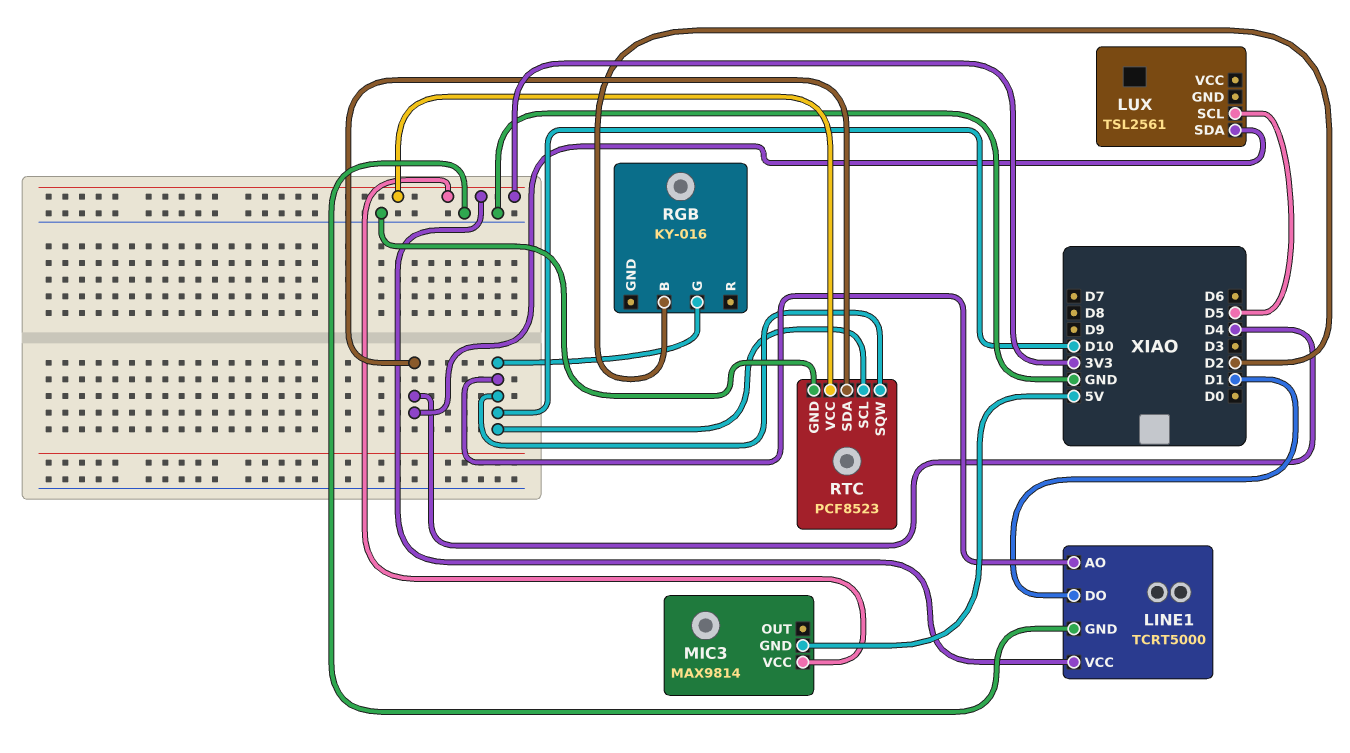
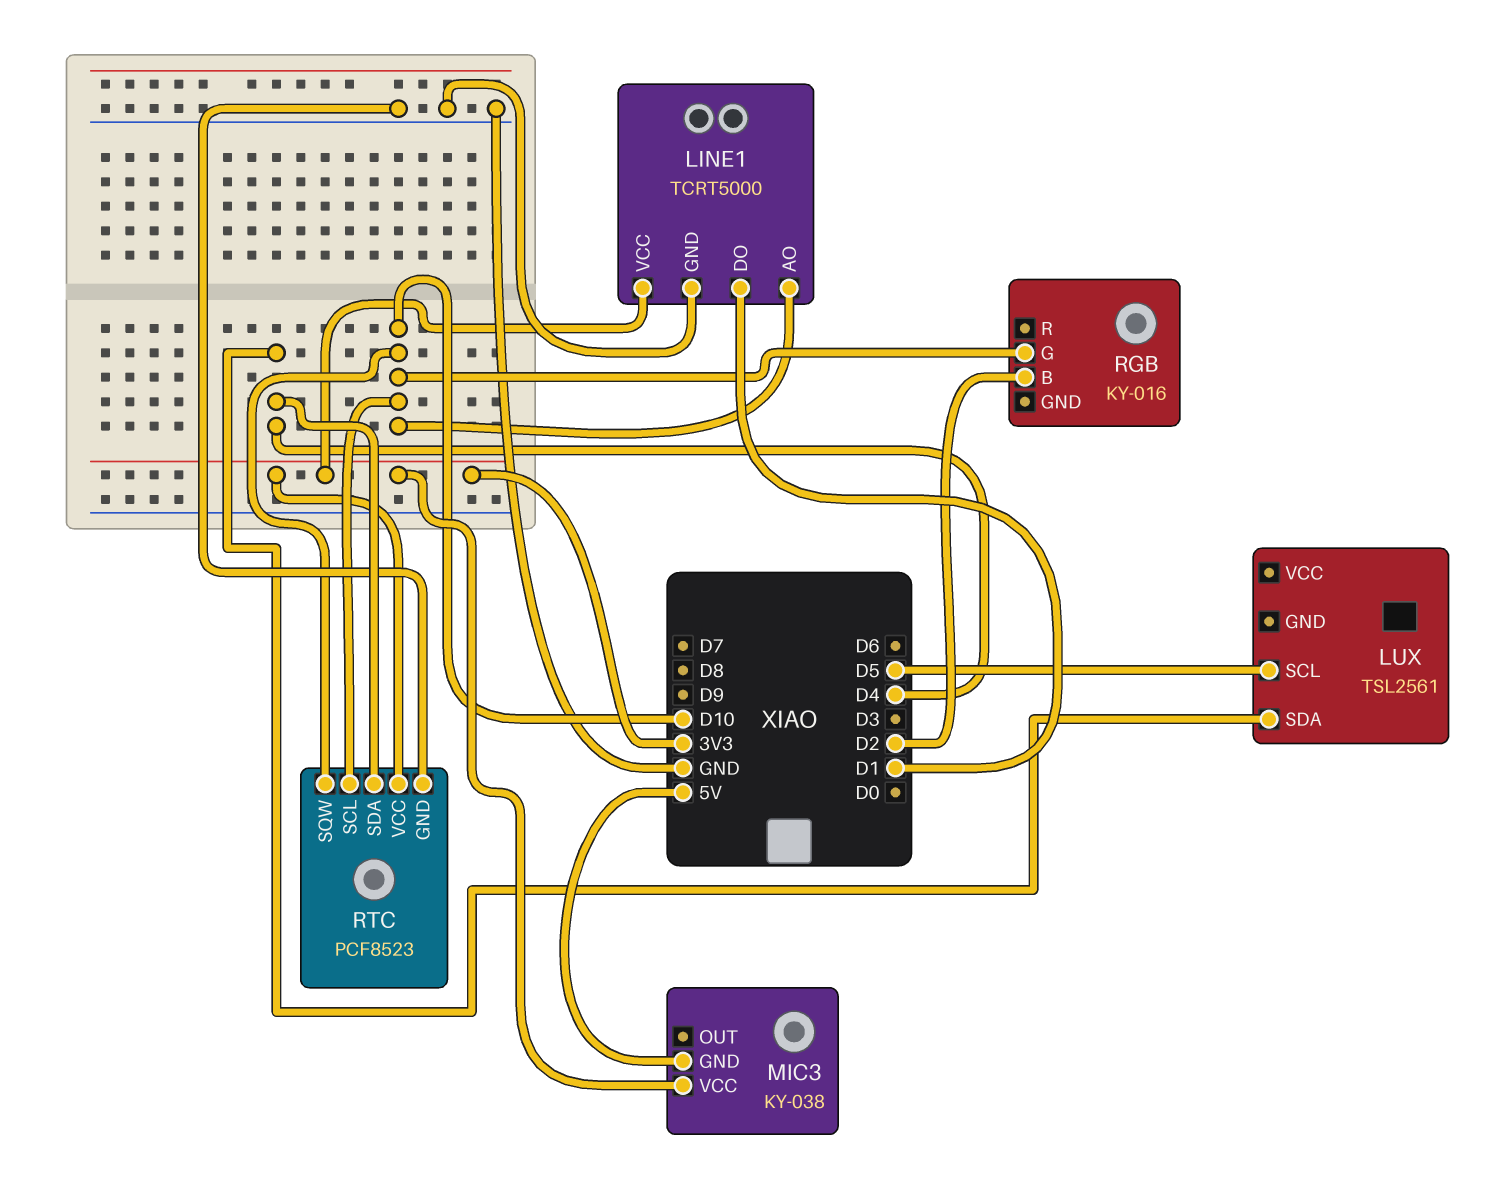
MIC3: MAX9814 -> KY-038

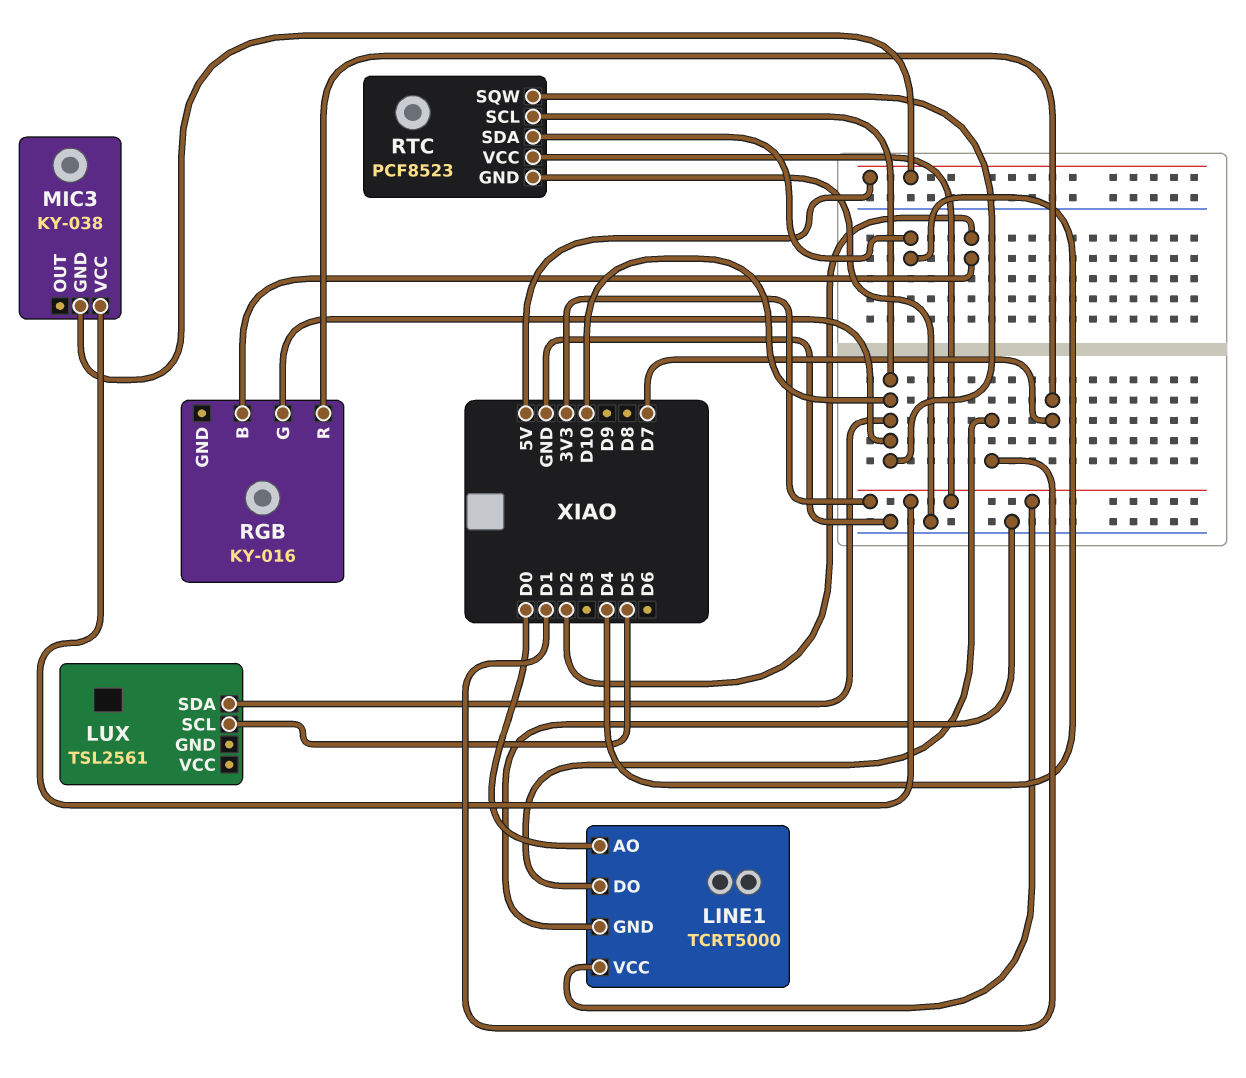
LINE1 pin AO: D10 -> D0
LUX pin SDA: D4 -> D10
RGB pin R: none -> D7

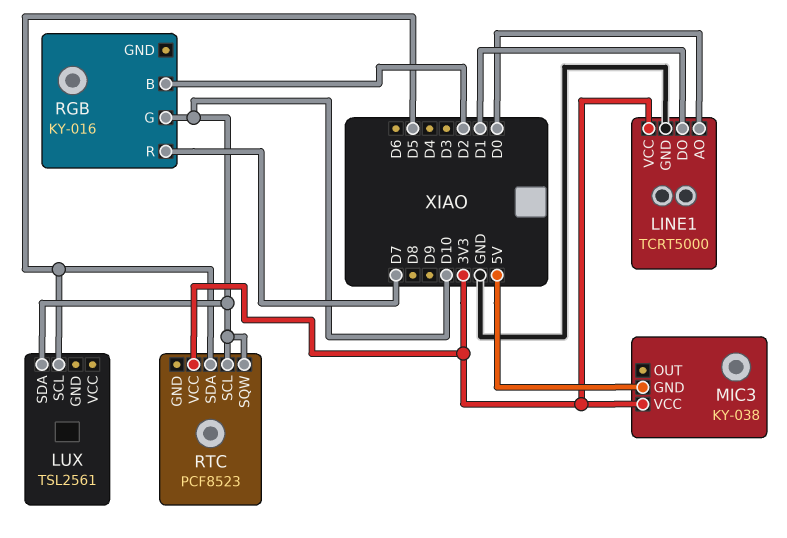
RTC pin GND: GND -> none
RTC pin SDA: D4 -> D5

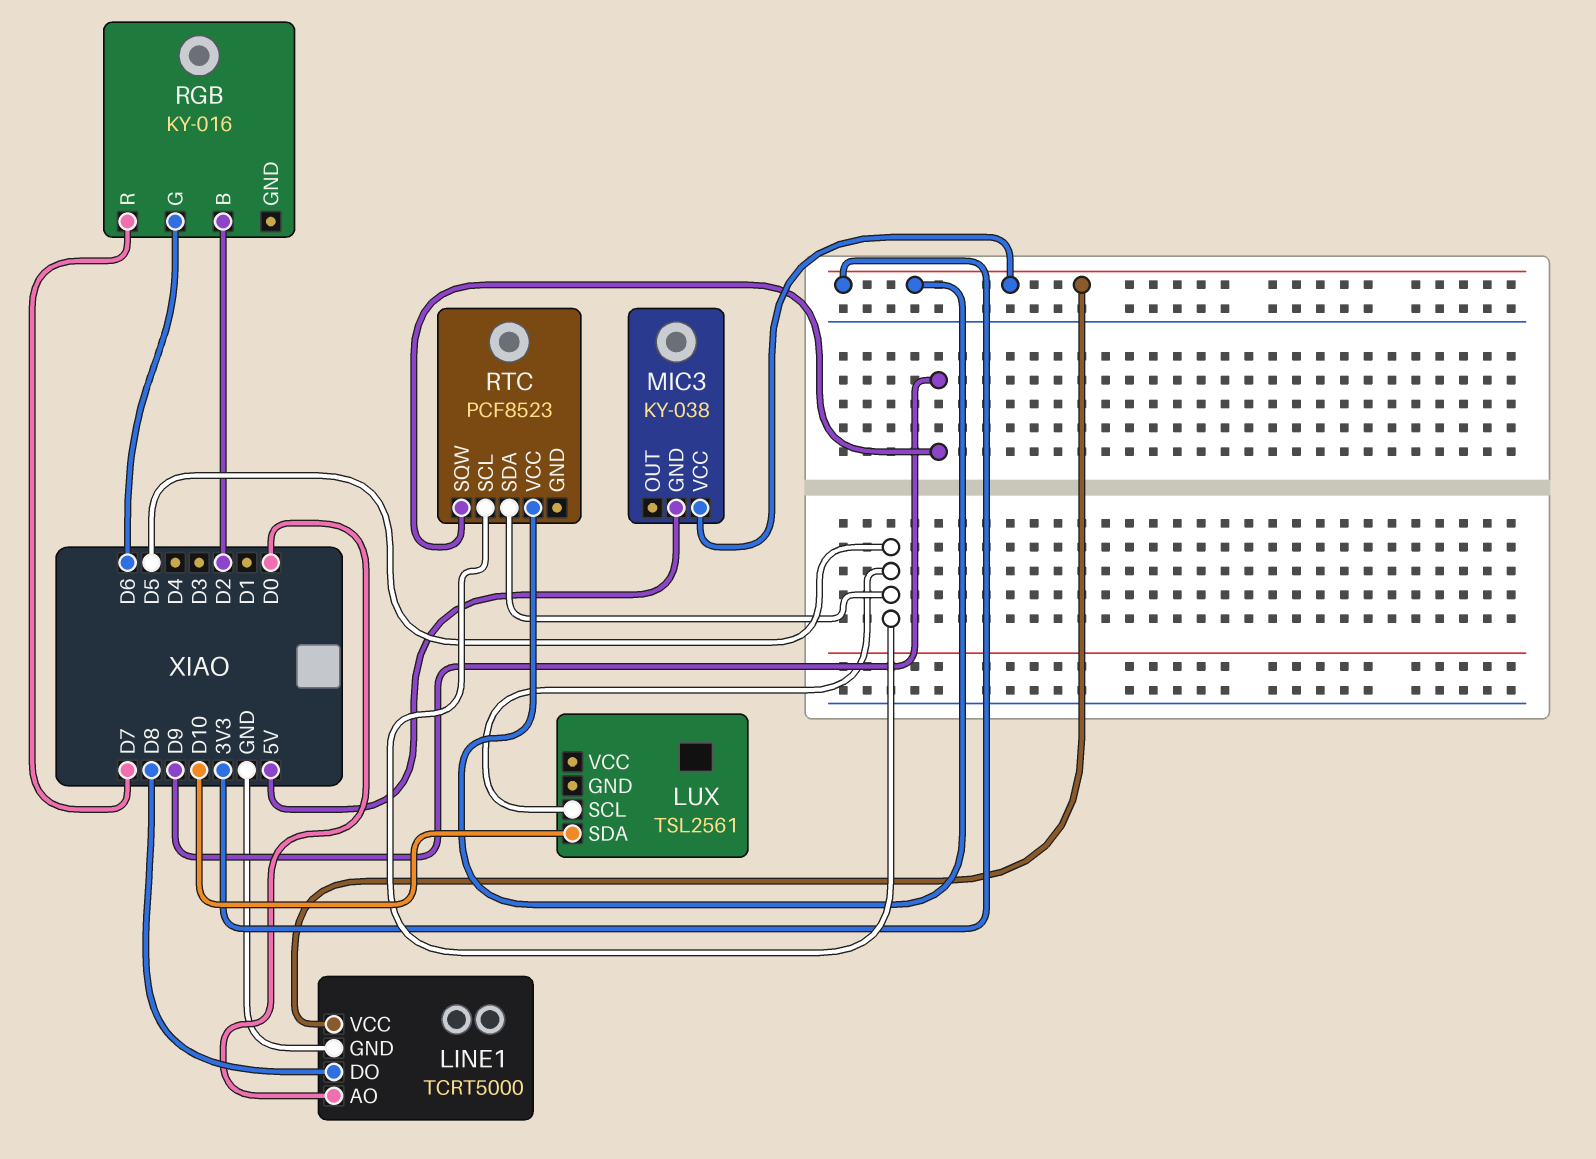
LINE1 pin DO: D1 -> D8
RGB pin G: D10 -> D6
RTC pin SCL: D10 -> D5
RTC pin SQW: D10 -> D9

